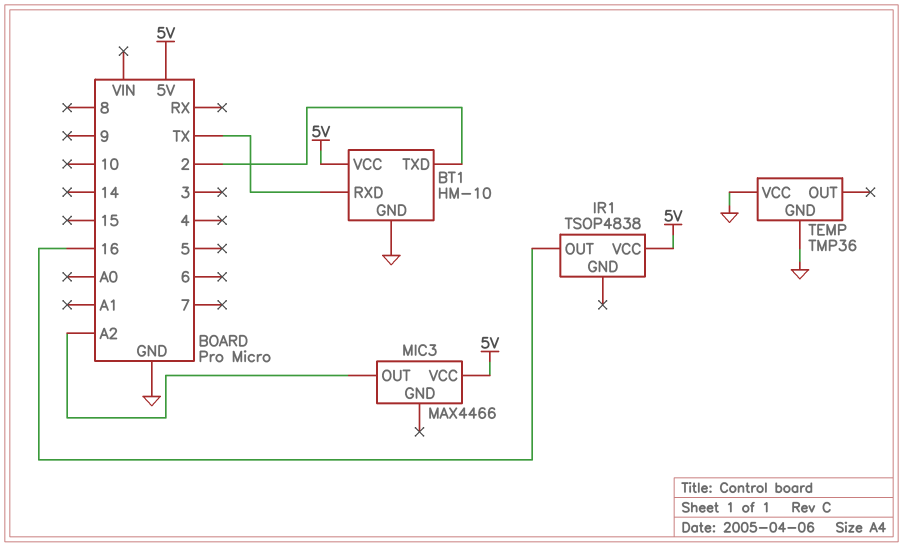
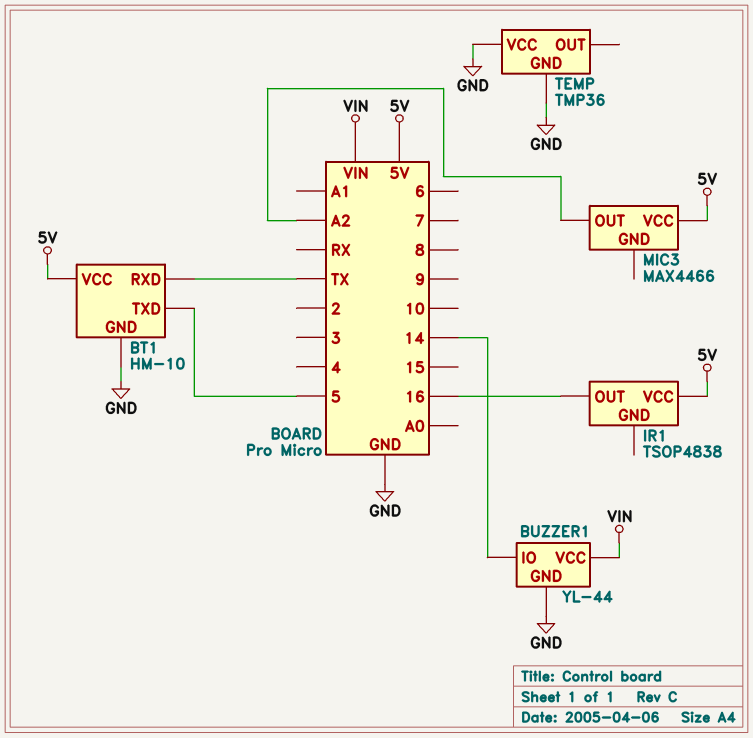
BT1 pin TXD: 2 -> 5
BUZZER1: none -> YL-44
BUZZER1 pin GND: none -> GND
BUZZER1 pin IO: none -> 14
BUZZER1 pin VCC: none -> VIN

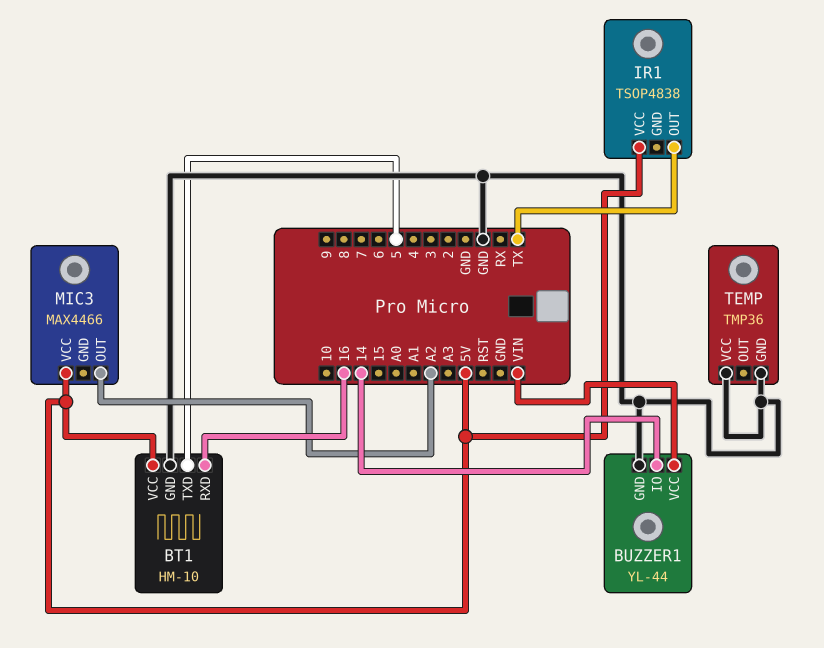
BT1 pin RXD: TX -> 16
IR1 pin OUT: 16 -> TX

